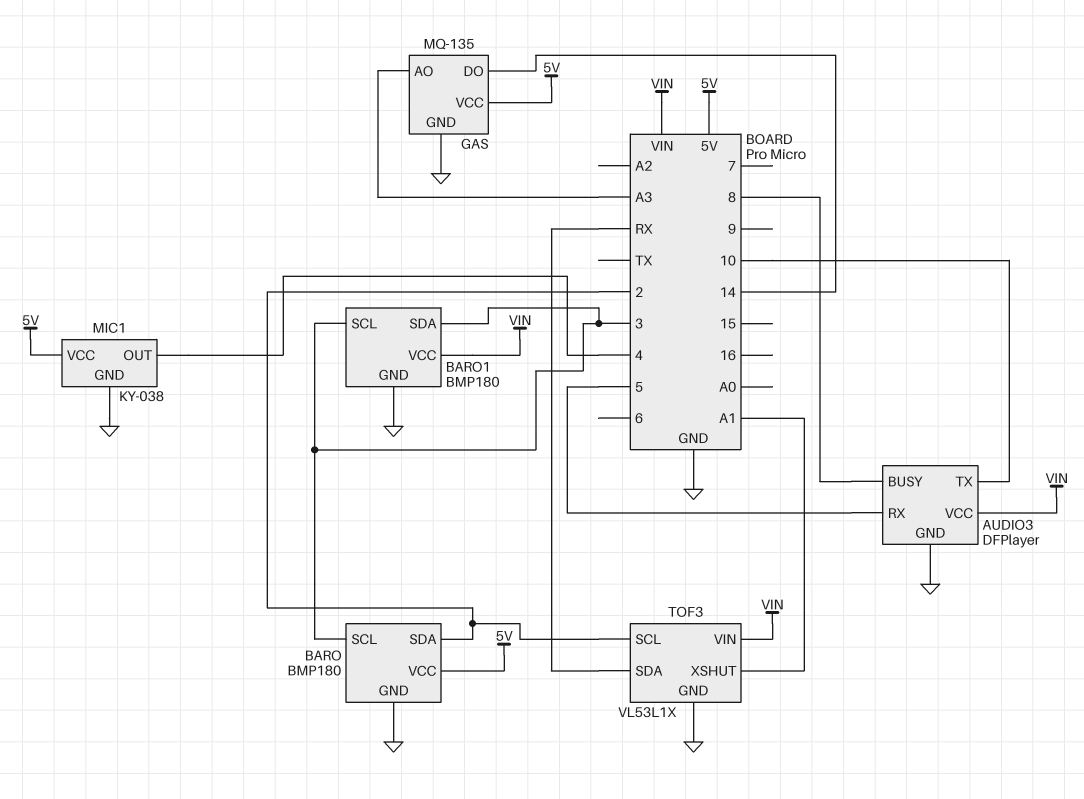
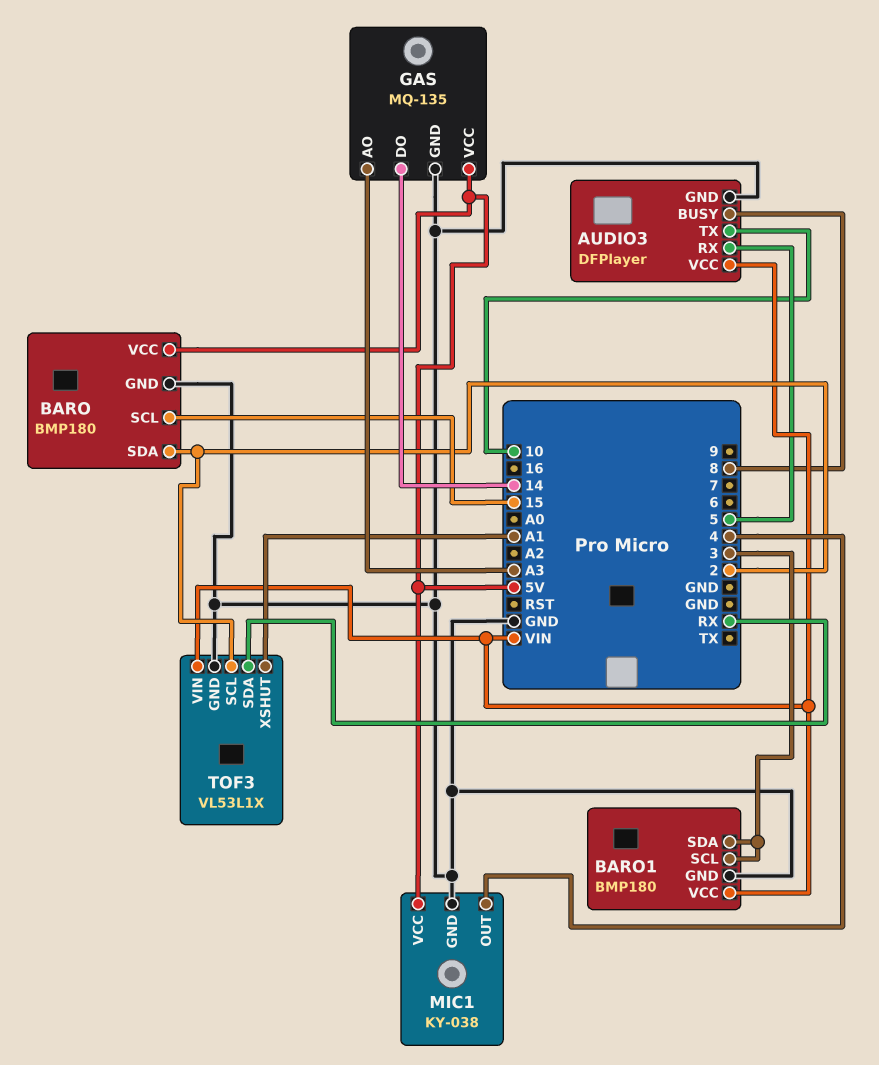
BARO pin SCL: 3 -> 15

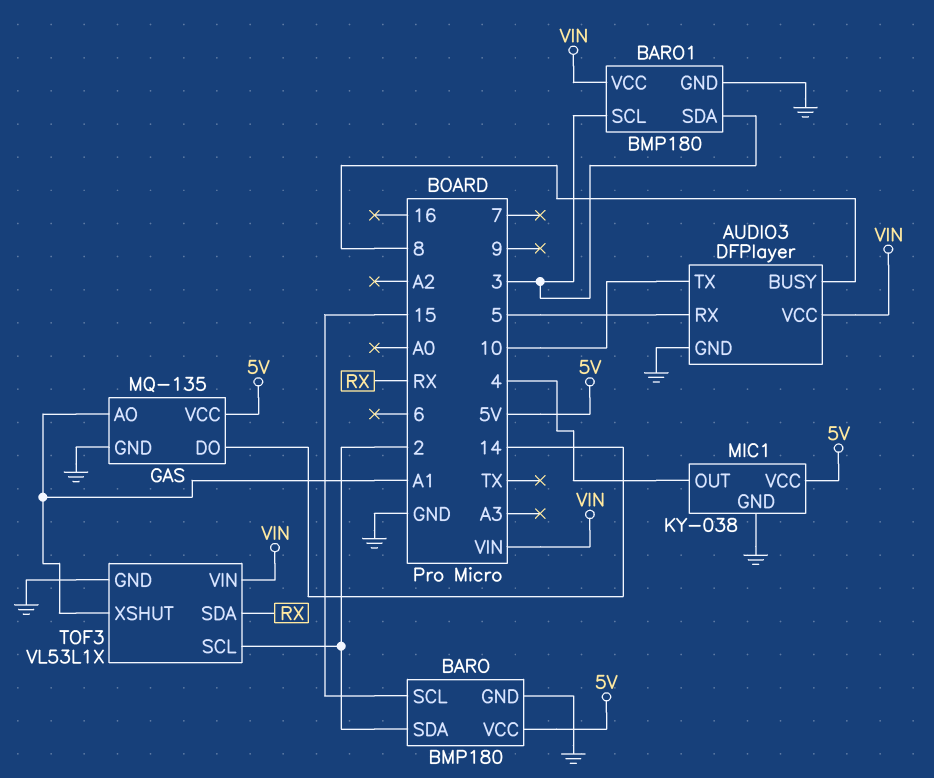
GAS pin AO: A3 -> A1

